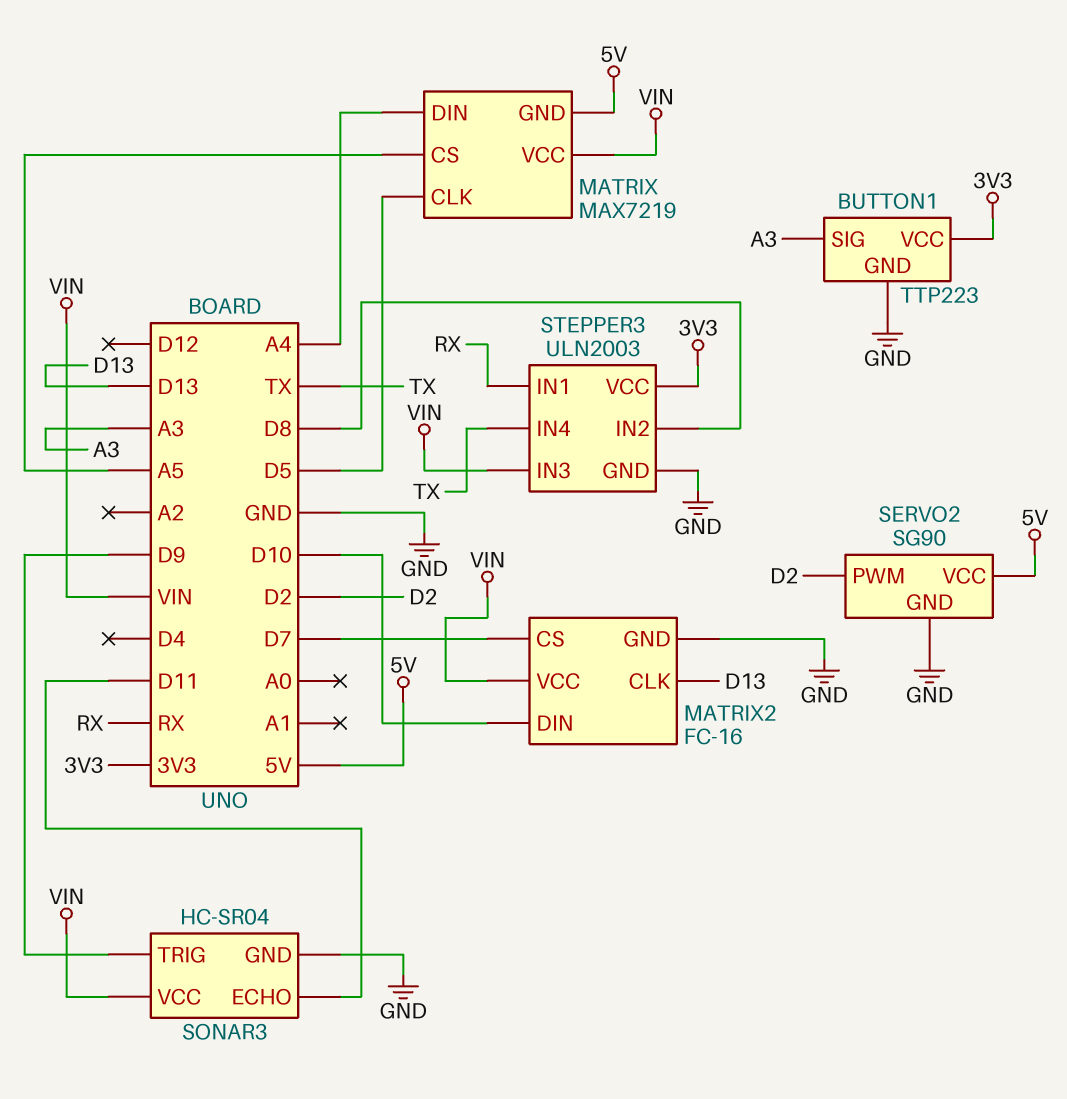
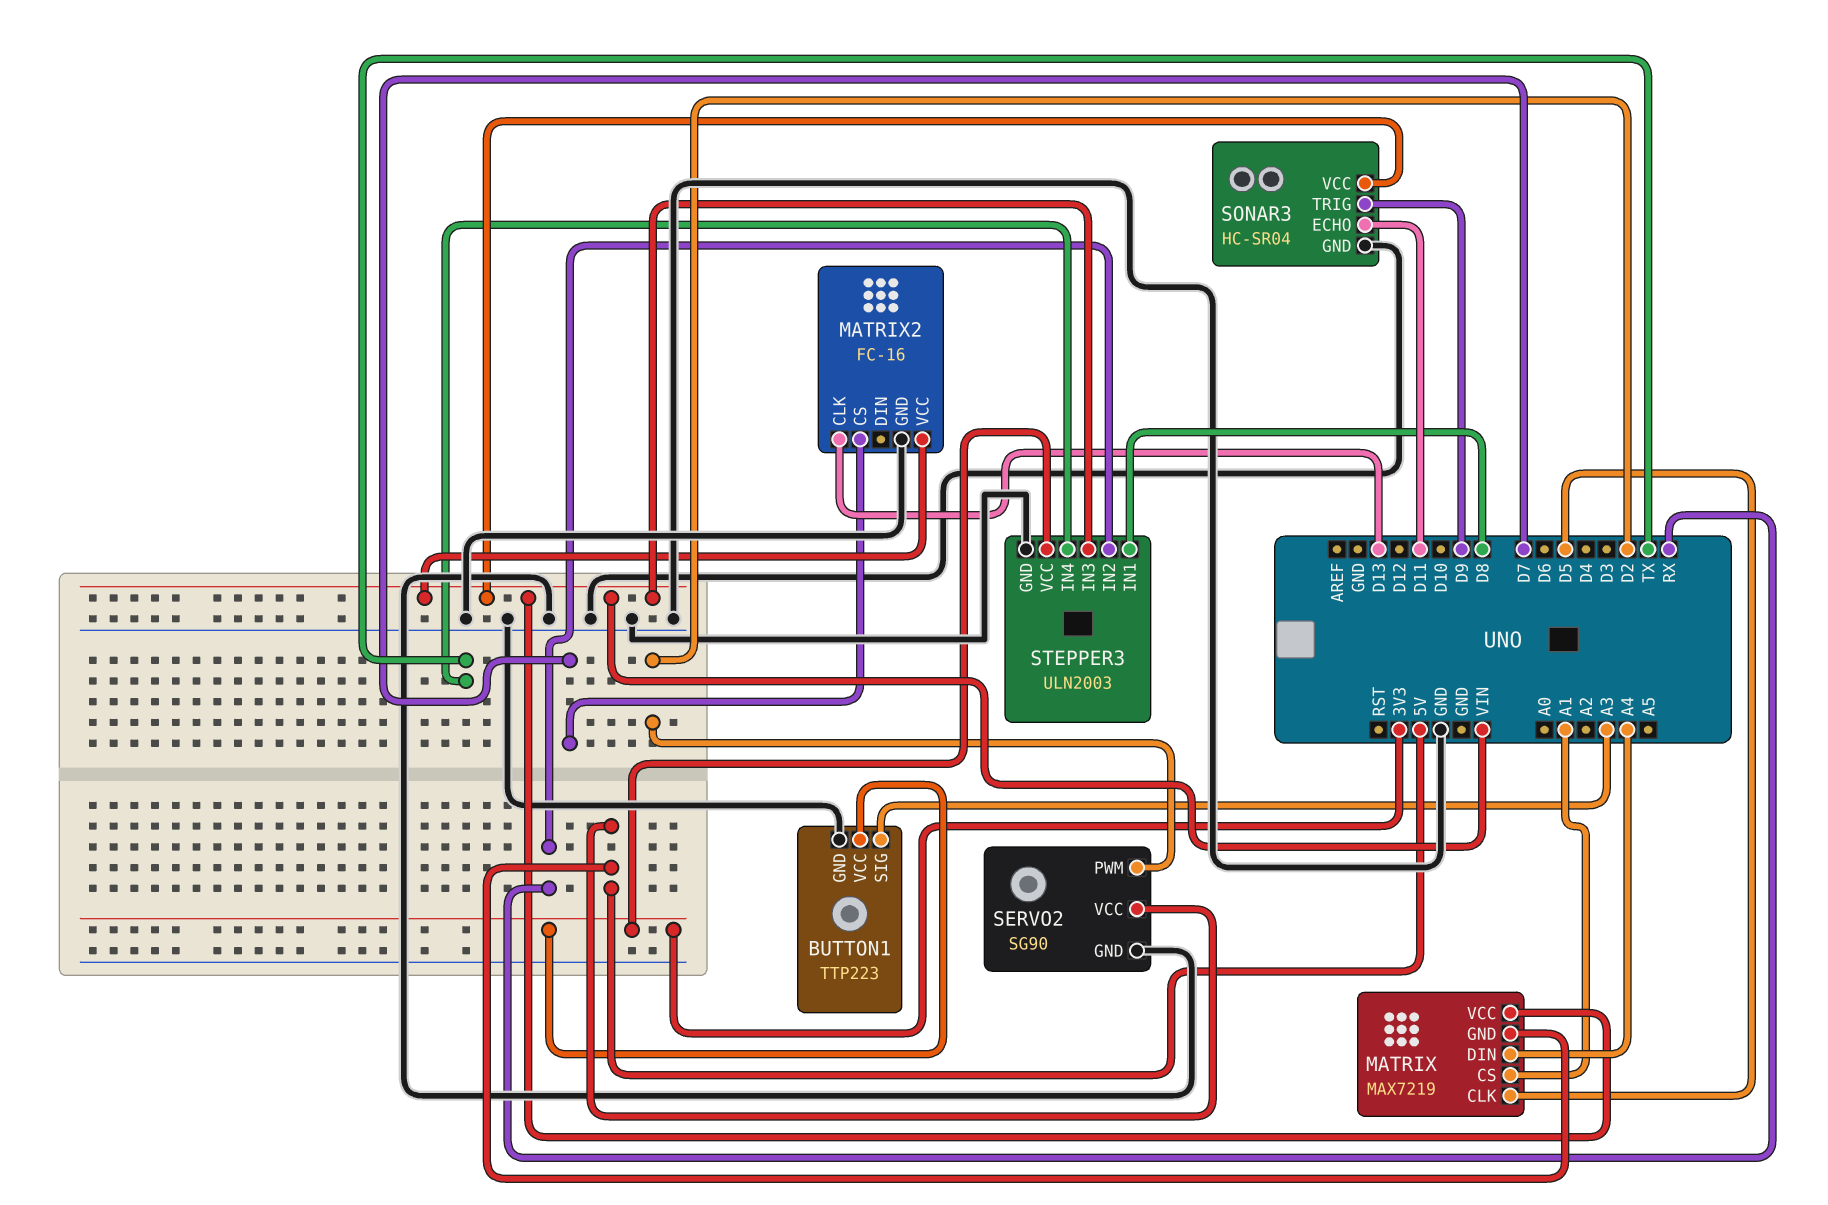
MATRIX pin CS: A5 -> A1
MATRIX2 pin DIN: D10 -> none
STEPPER3 pin IN1: RX -> D8
STEPPER3 pin IN2: D8 -> RX

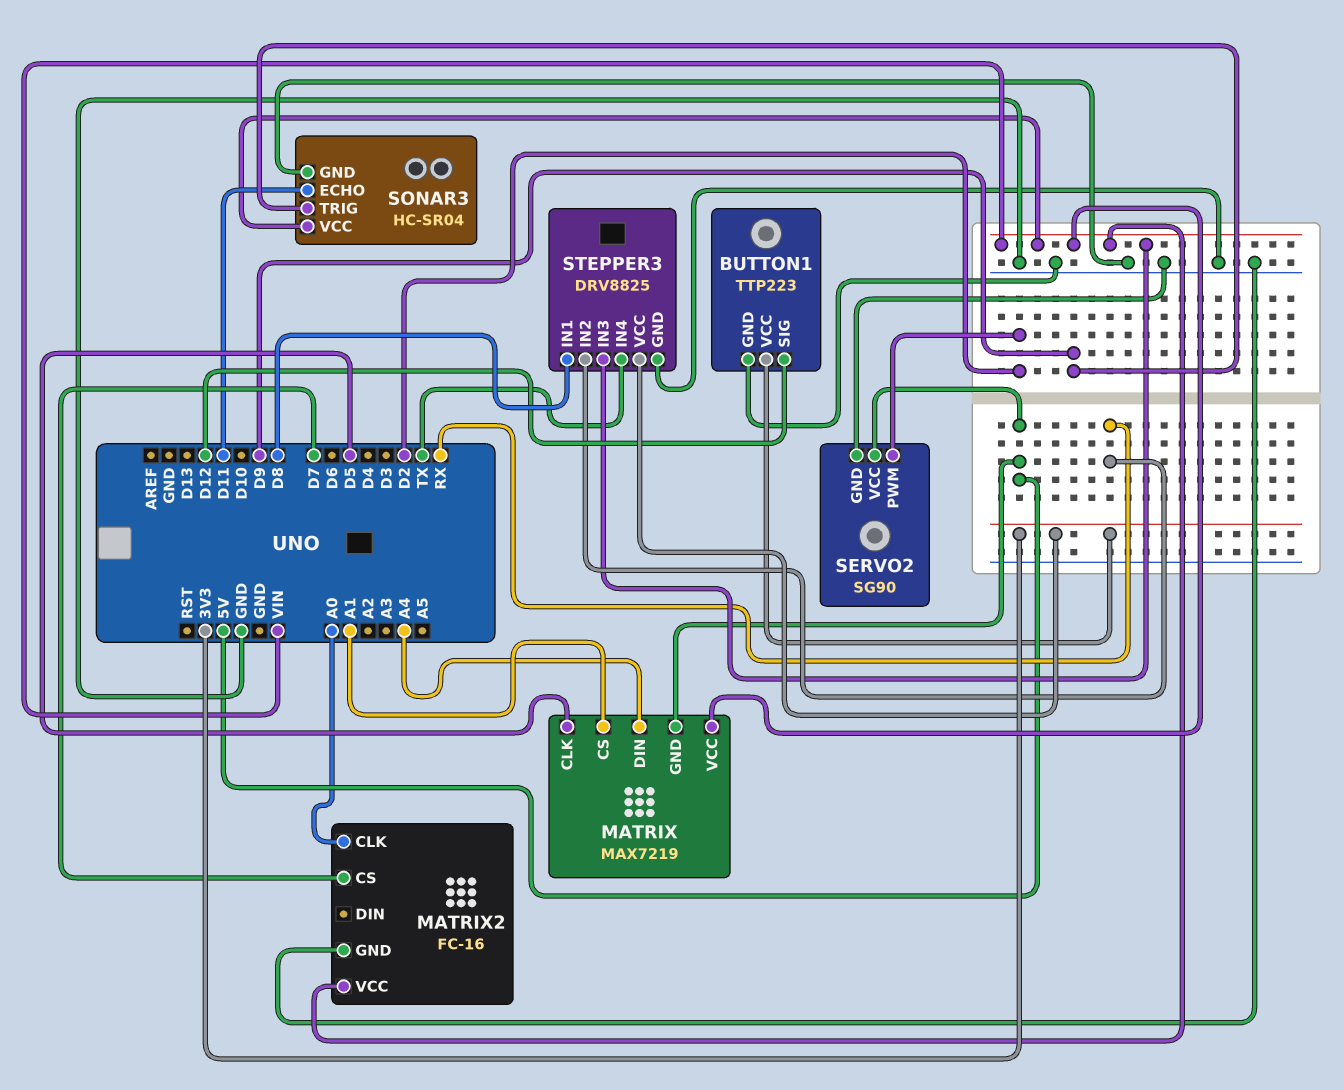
BUTTON1 pin SIG: A3 -> D12
MATRIX2 pin CLK: D13 -> A0
STEPPER3: ULN2003 -> DRV8825

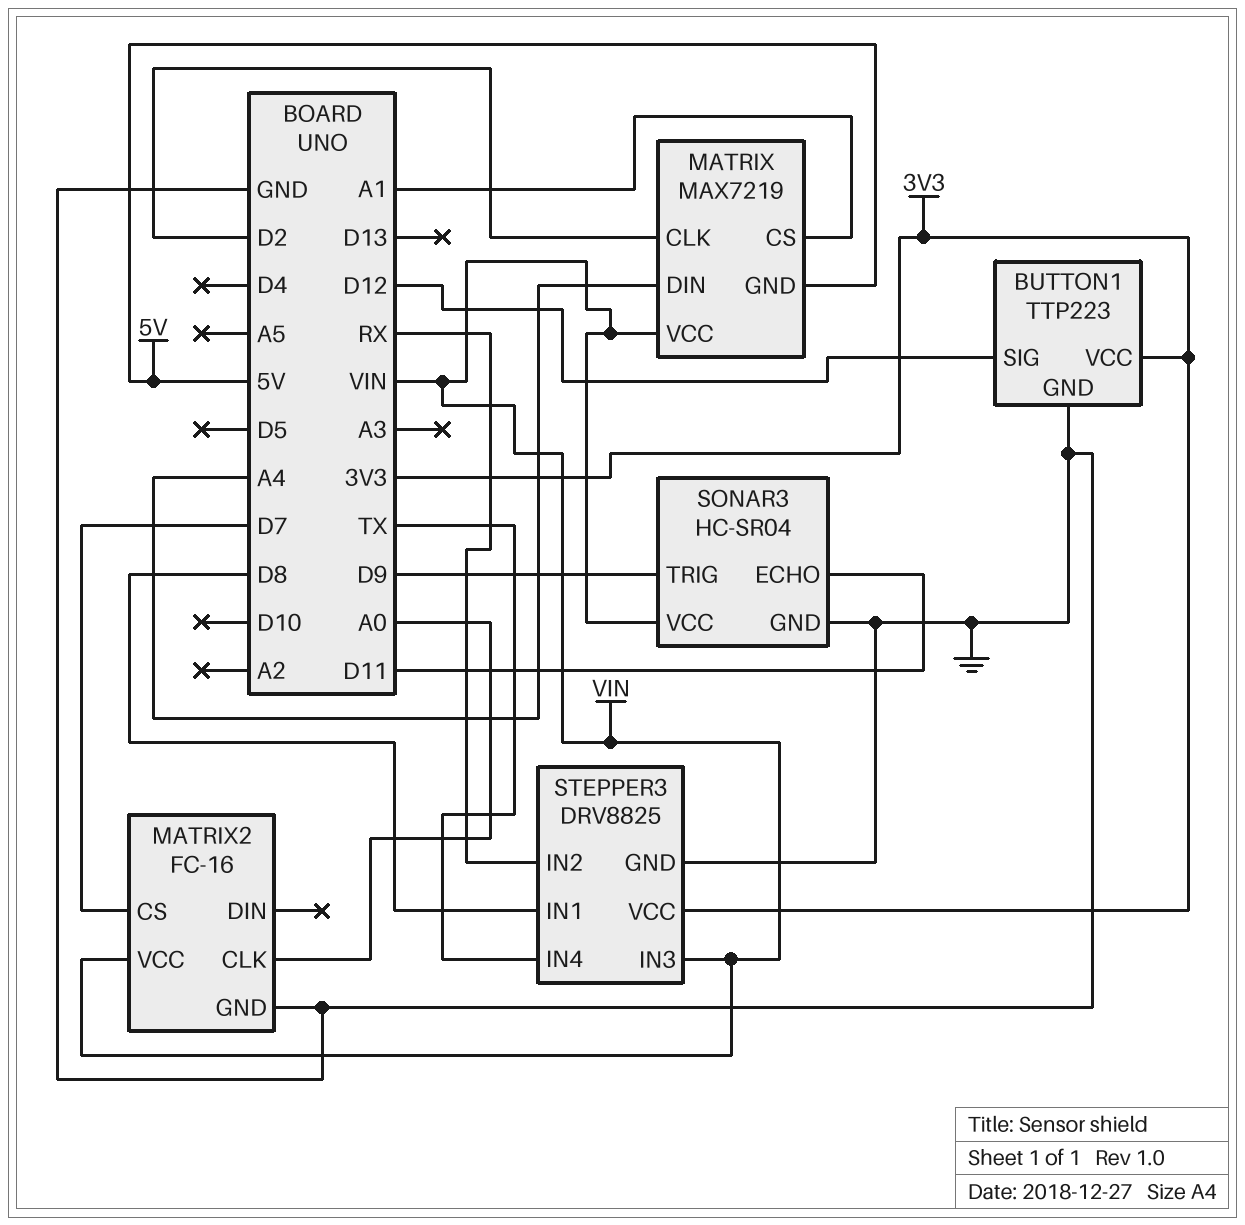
MATRIX pin CLK: D5 -> D2
SERVO2: SG90 -> none
SERVO2 pin GND: GND -> none
SERVO2 pin PWM: D2 -> none
SERVO2 pin VCC: 5V -> none

